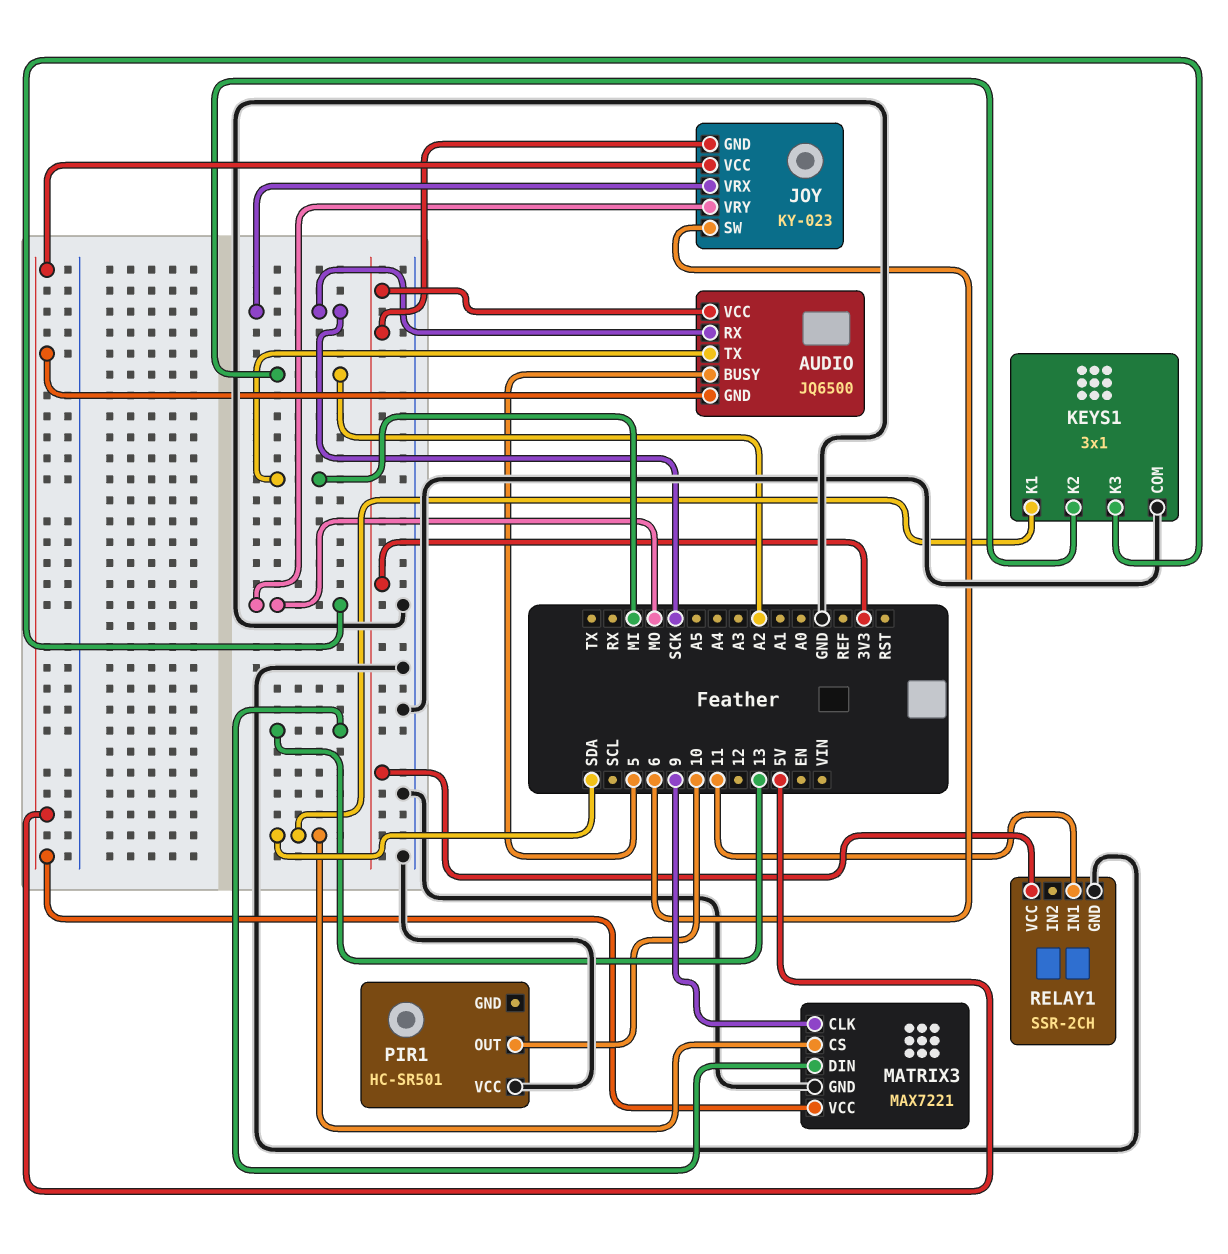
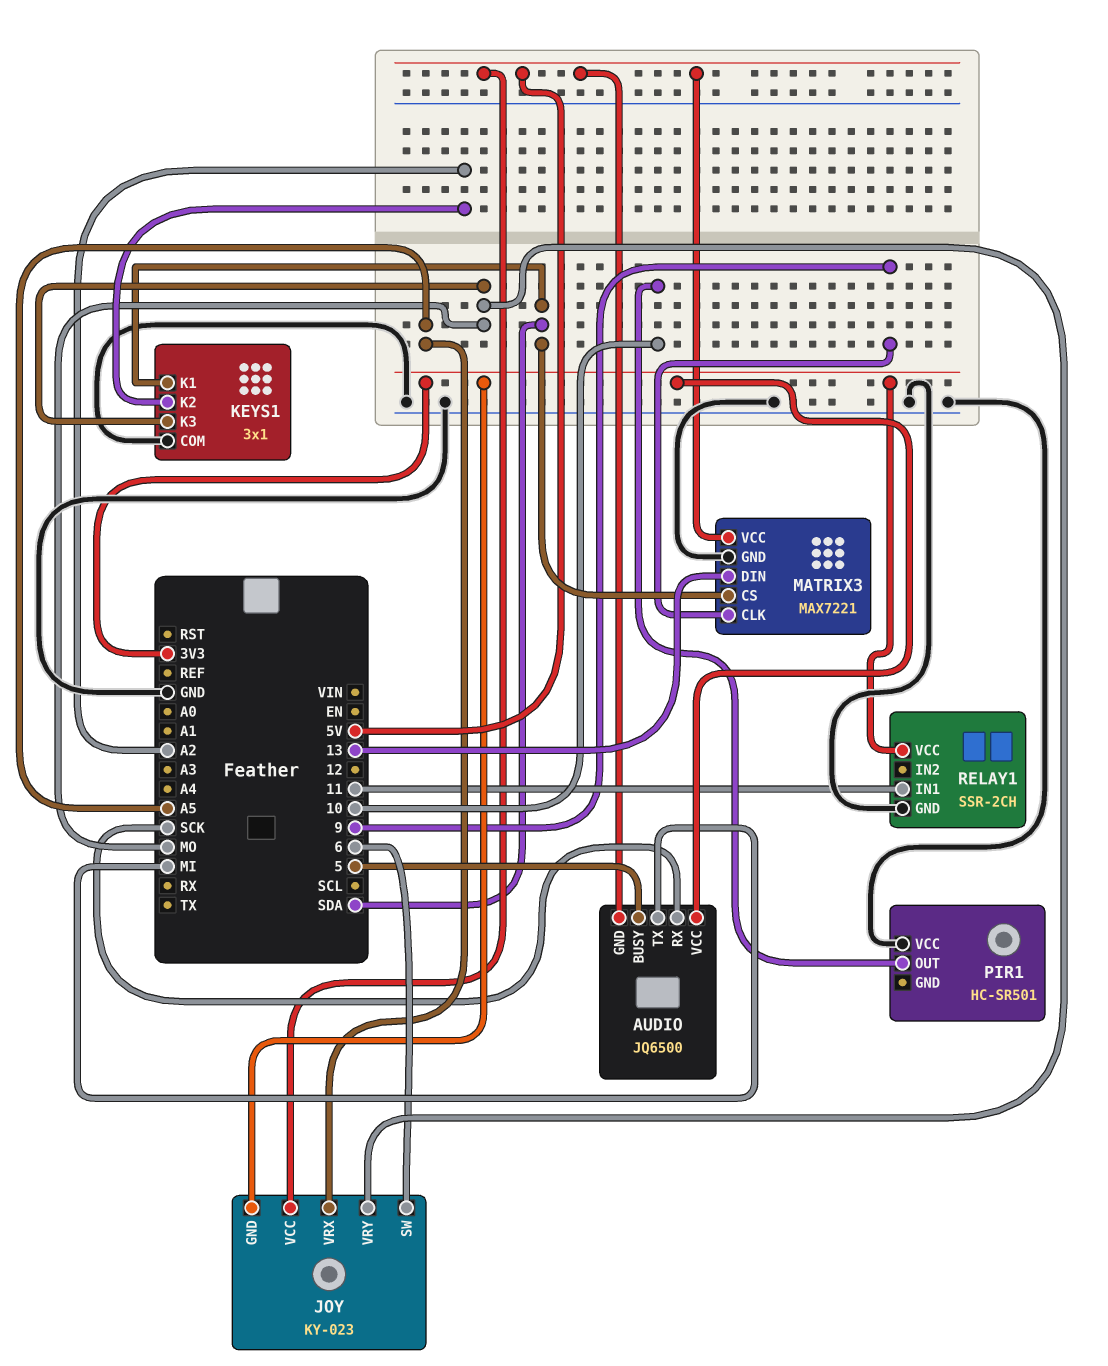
JOY pin VRX: SCK -> A5

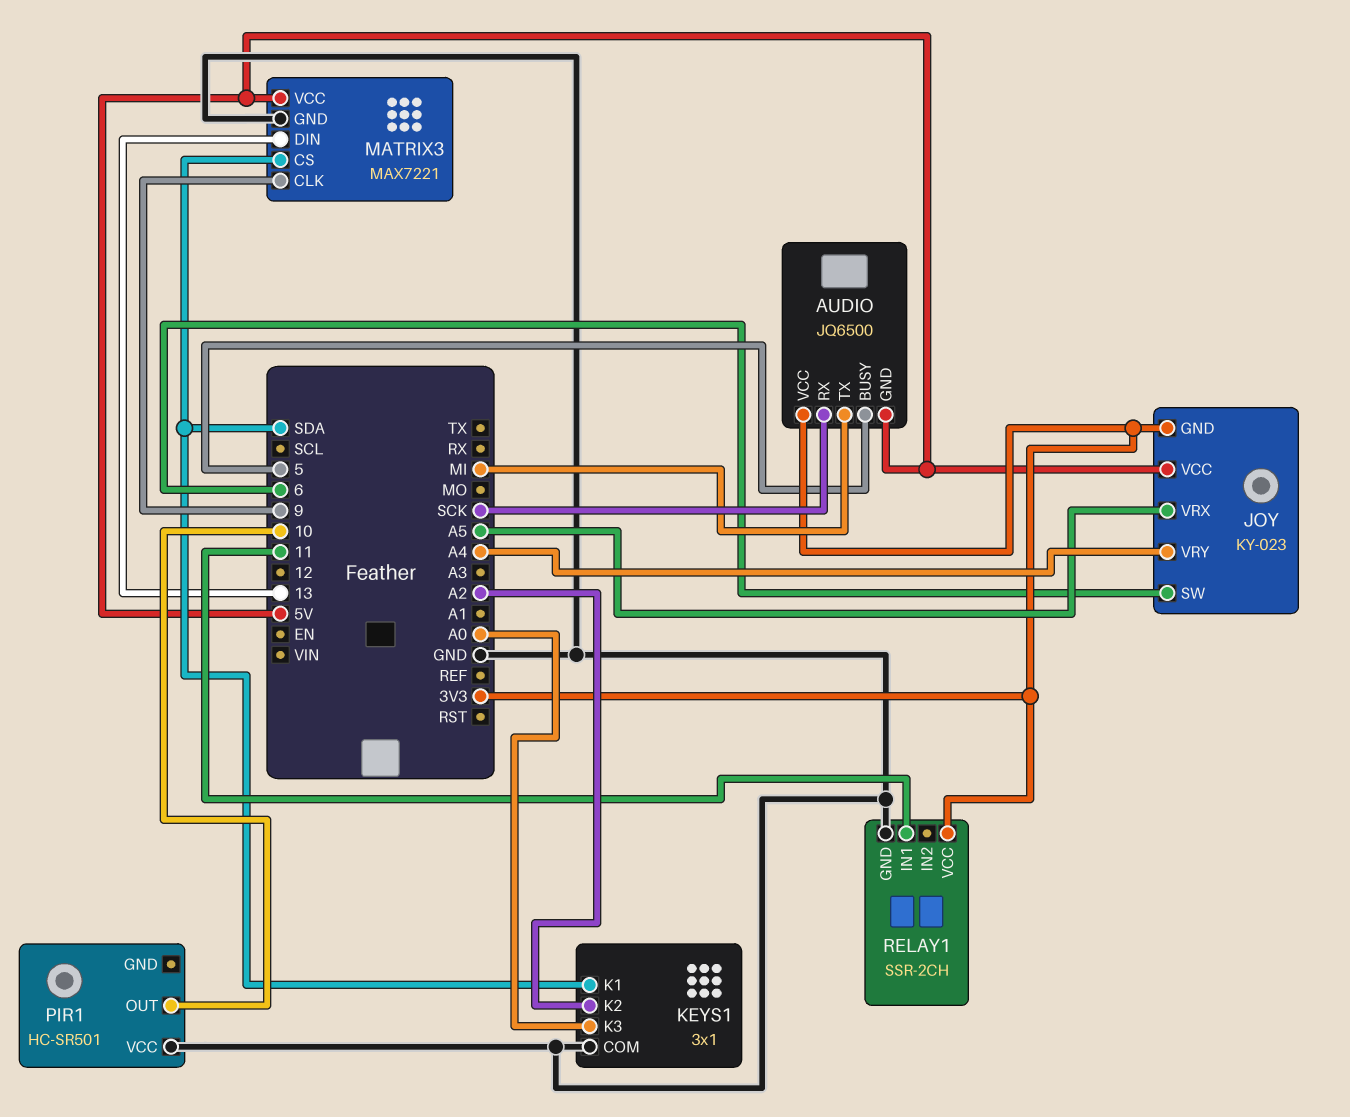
JOY pin VRY: MO -> A4
KEYS1 pin K3: MO -> A0

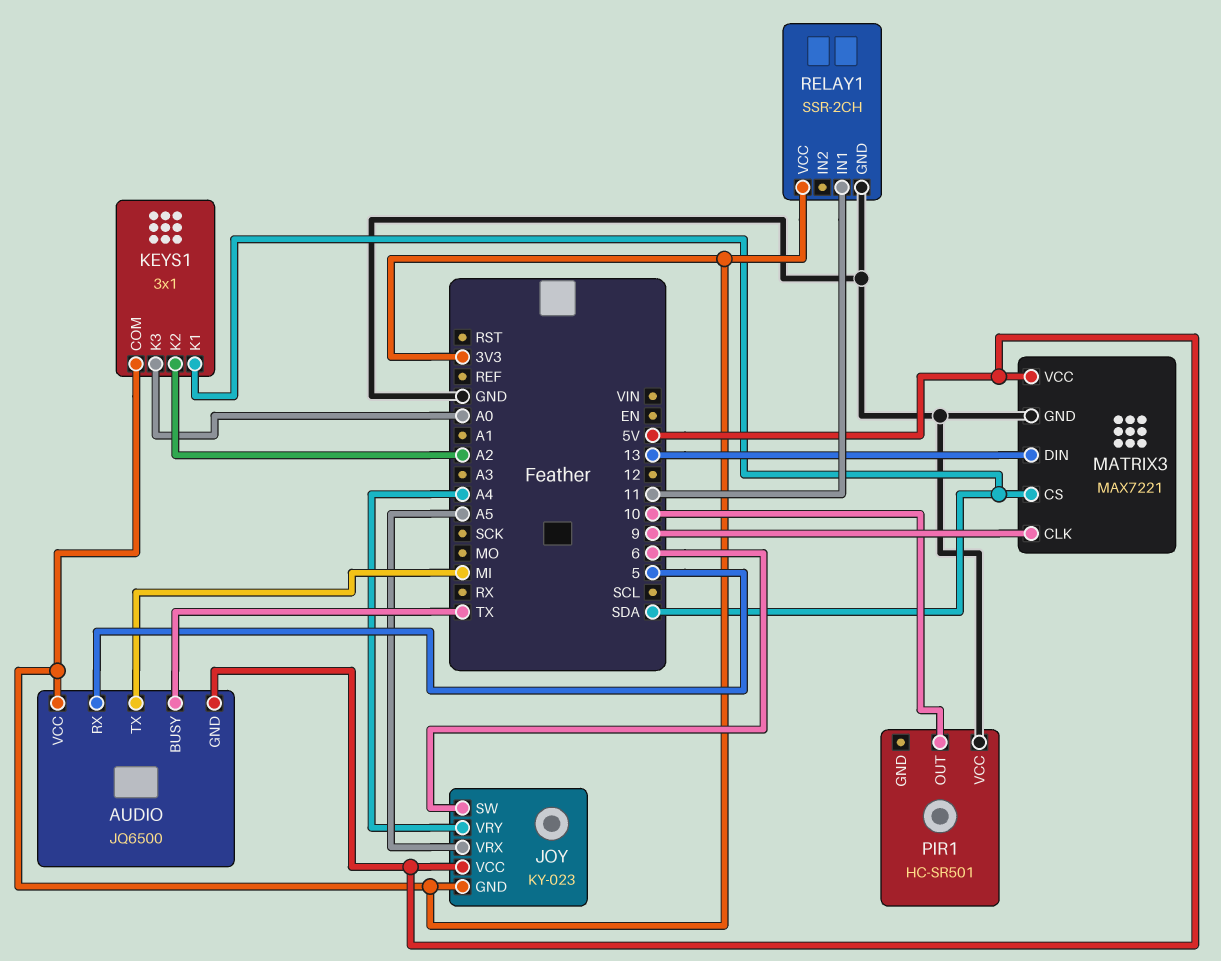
AUDIO pin BUSY: 5 -> TX
AUDIO pin RX: SCK -> 5
KEYS1 pin COM: GND -> 3V3

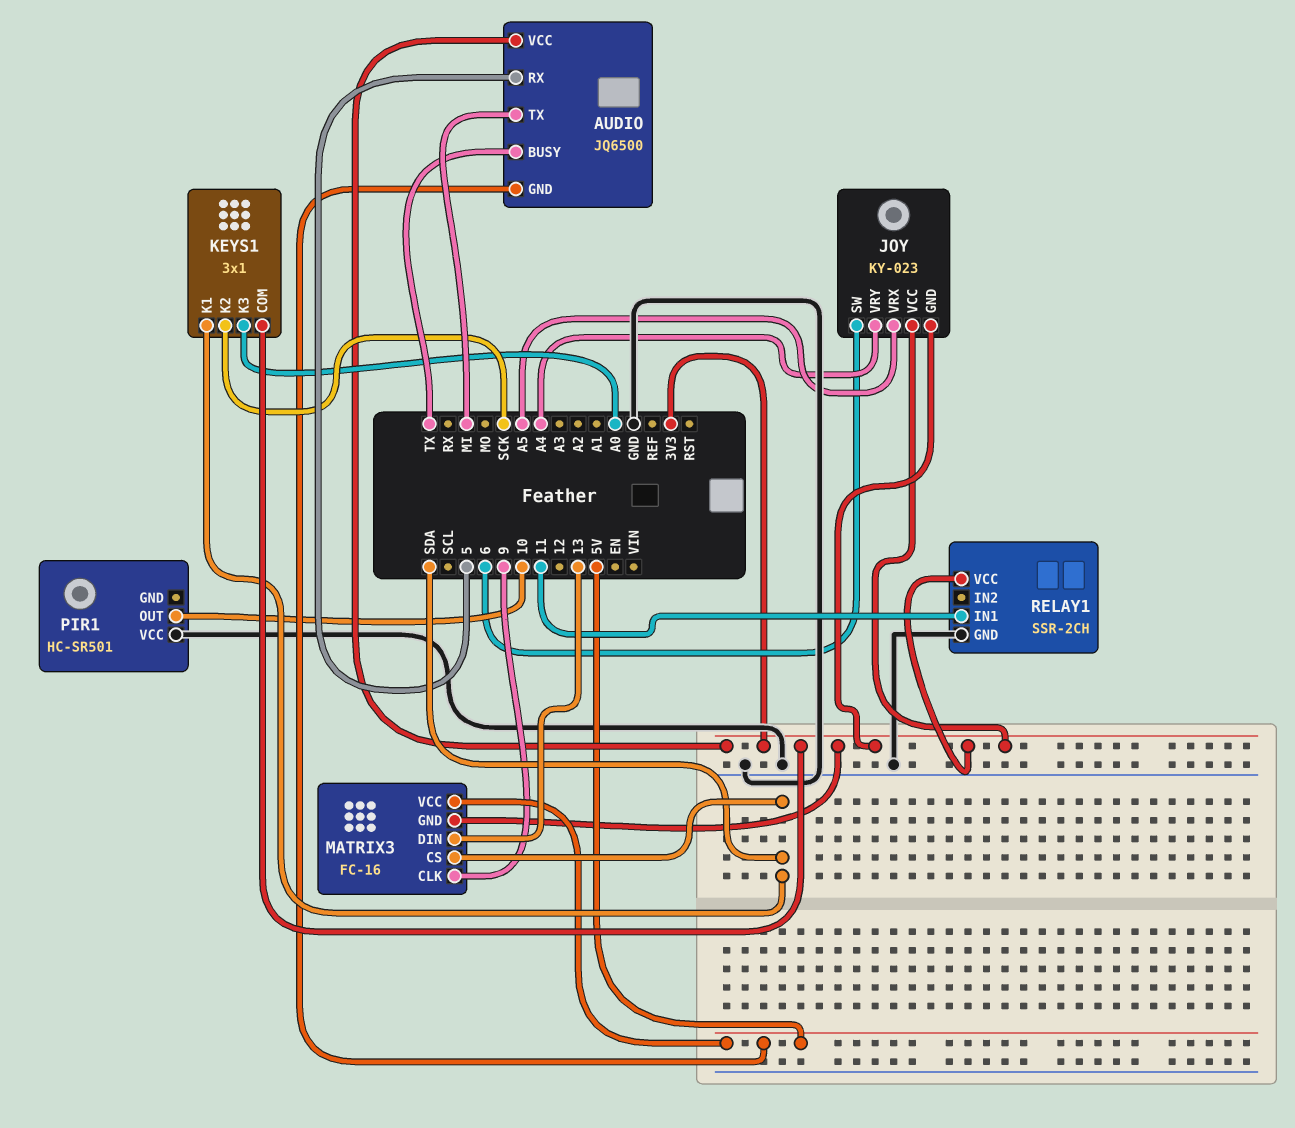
JOY pin VCC: 5V -> 3V3
KEYS1 pin K2: A2 -> SCK
MATRIX3: MAX7221 -> FC-16
MATRIX3 pin GND: GND -> 3V3

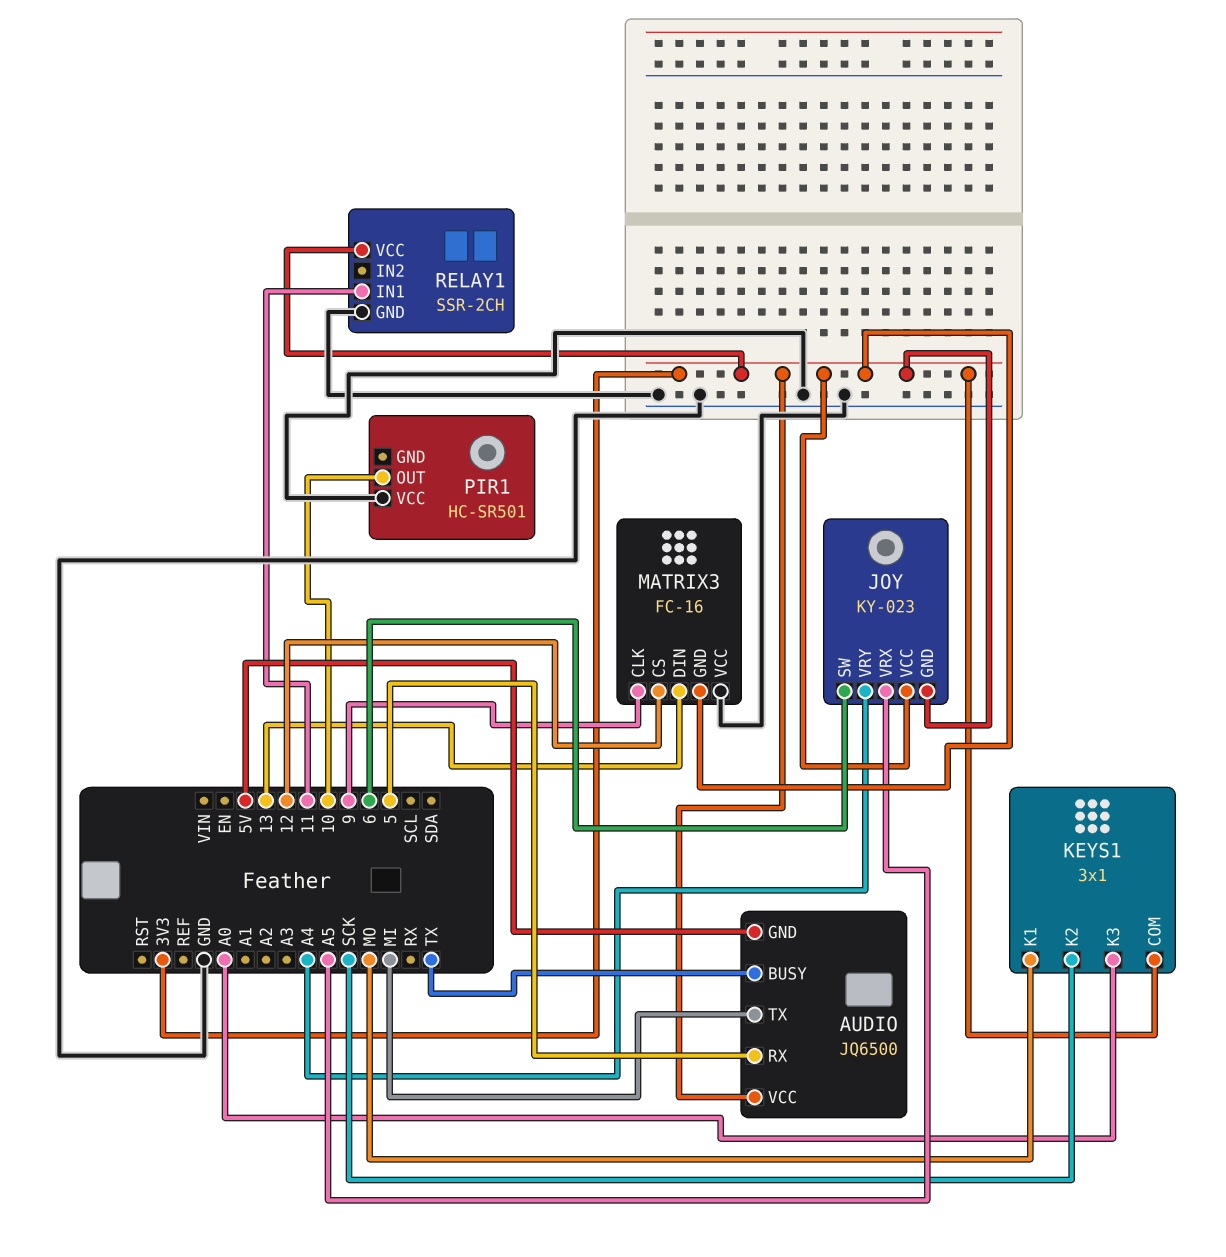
KEYS1 pin K1: SDA -> MO
MATRIX3 pin CS: SDA -> 12
MATRIX3 pin VCC: 5V -> GND

